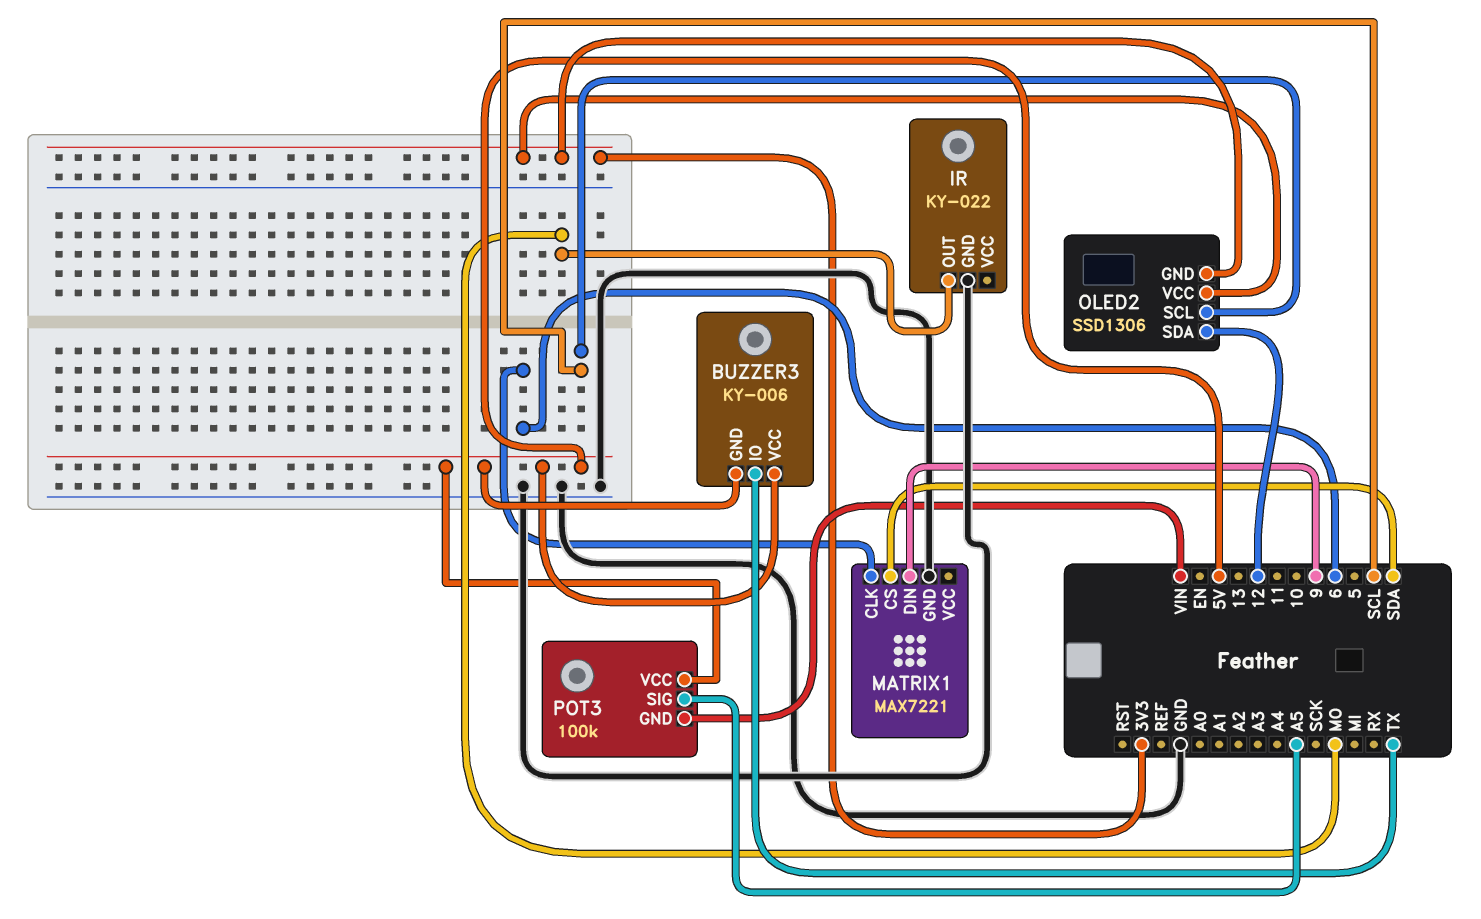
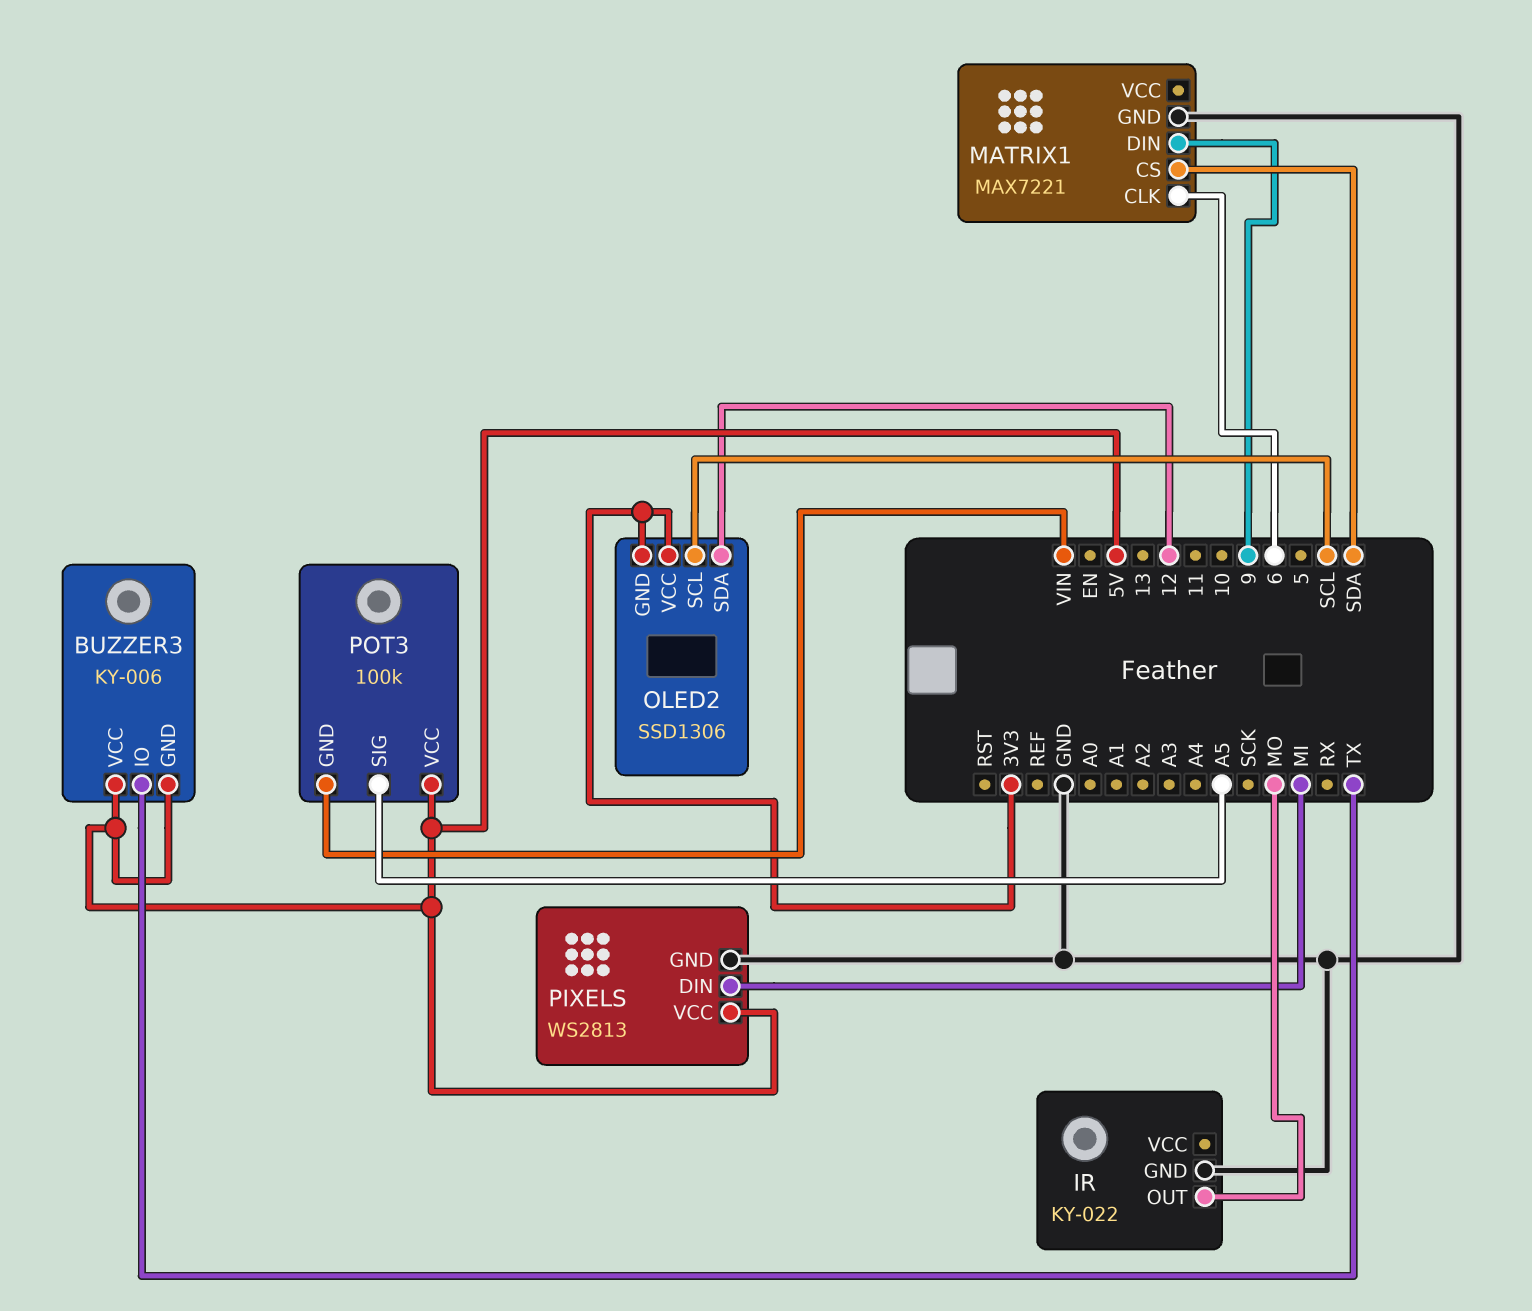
PIXELS: none -> WS2813
PIXELS pin DIN: none -> MI
PIXELS pin GND: none -> GND
PIXELS pin VCC: none -> 5V

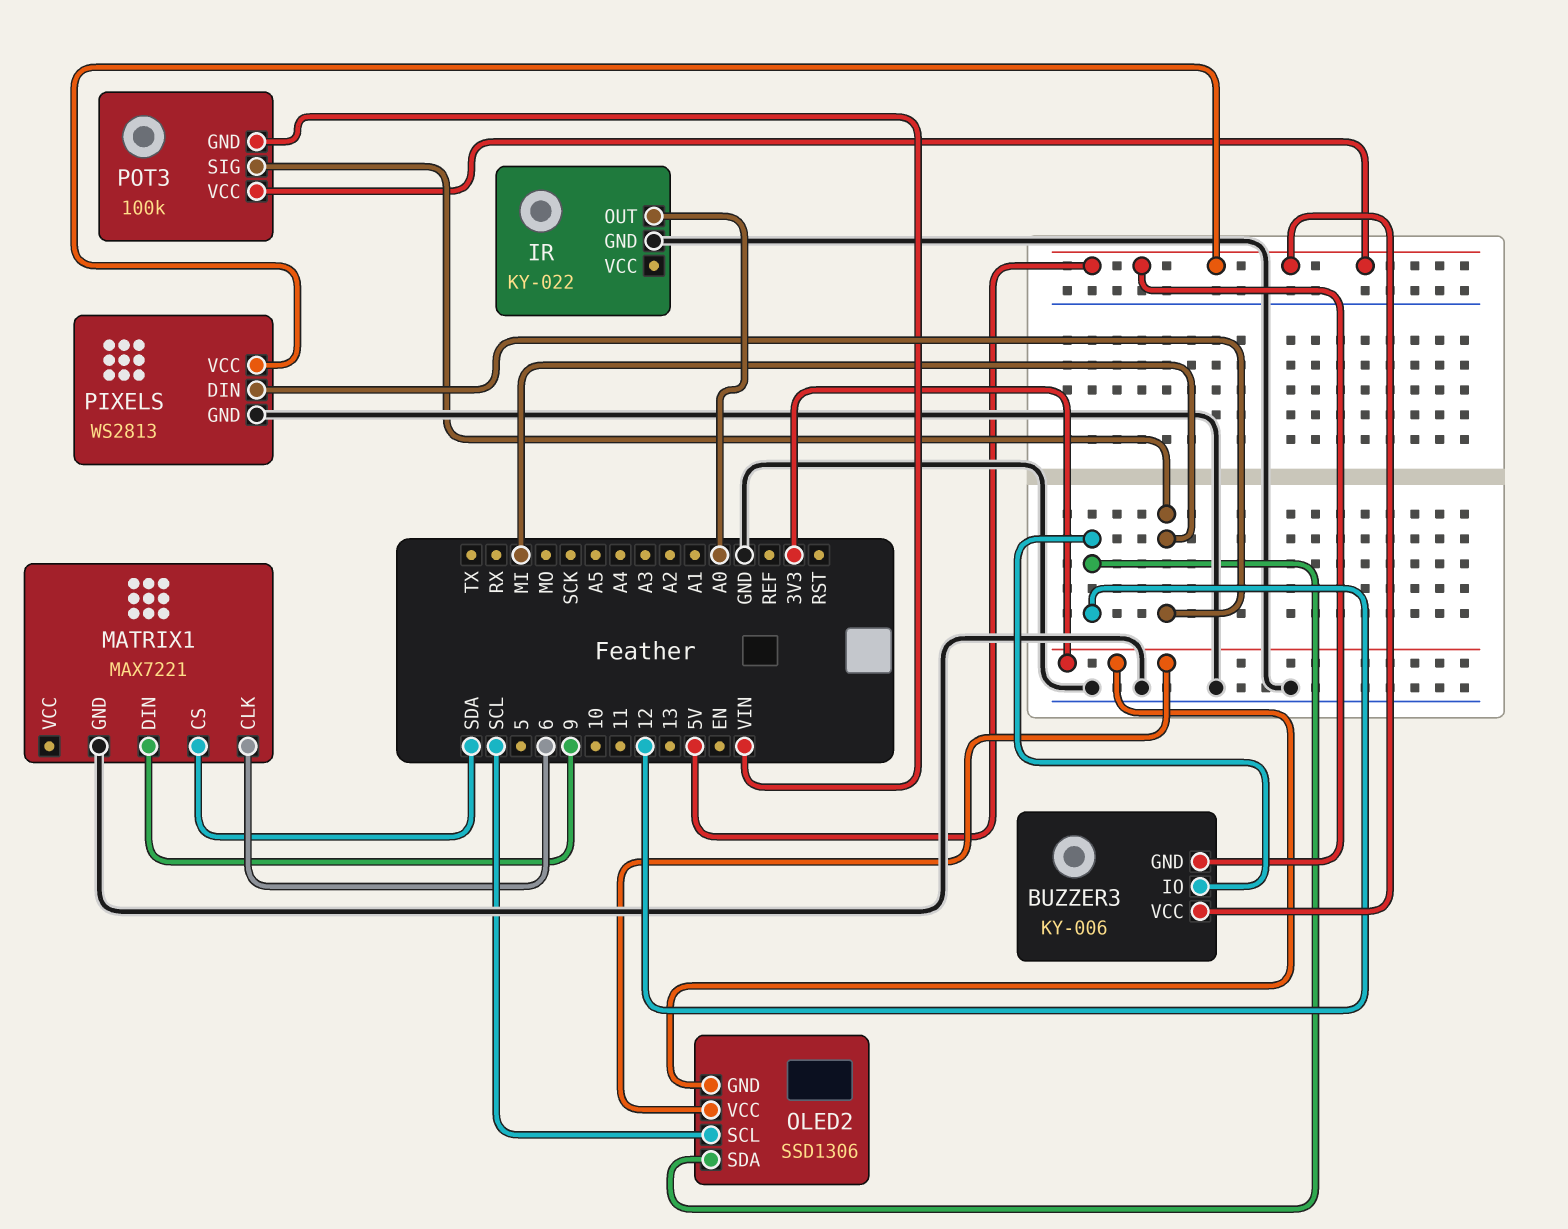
BUZZER3 pin IO: TX -> 12
IR pin OUT: MO -> A0
POT3 pin SIG: A5 -> MI

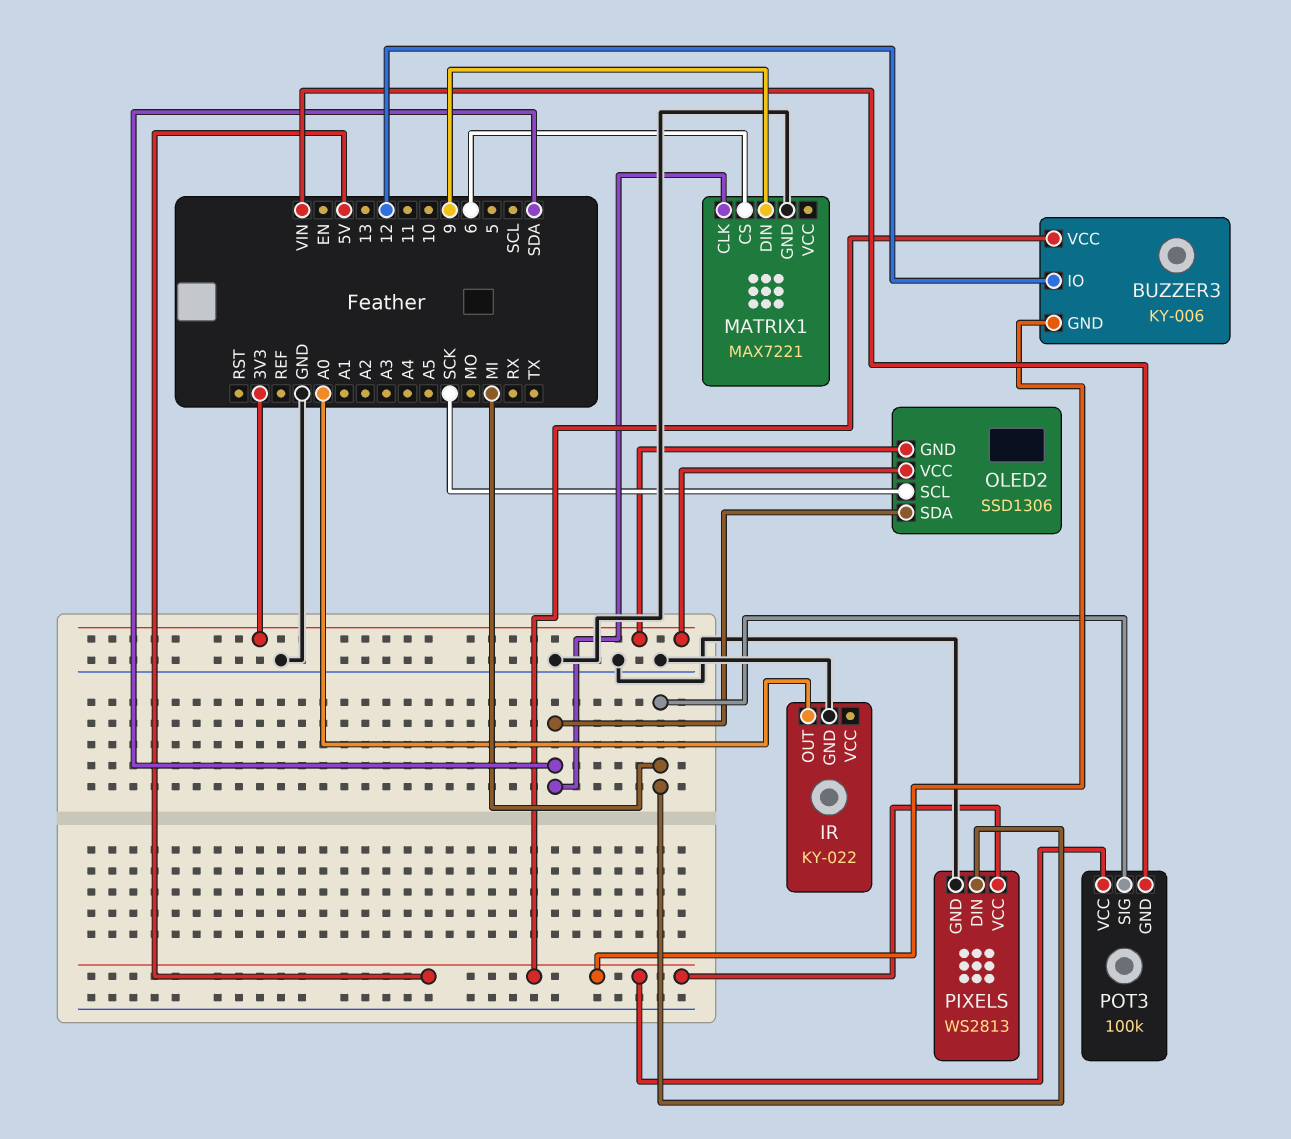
MATRIX1 pin CLK: 6 -> SDA
MATRIX1 pin CS: SDA -> 6
OLED2 pin SCL: SCL -> SCK
OLED2 pin SDA: 12 -> SDA

